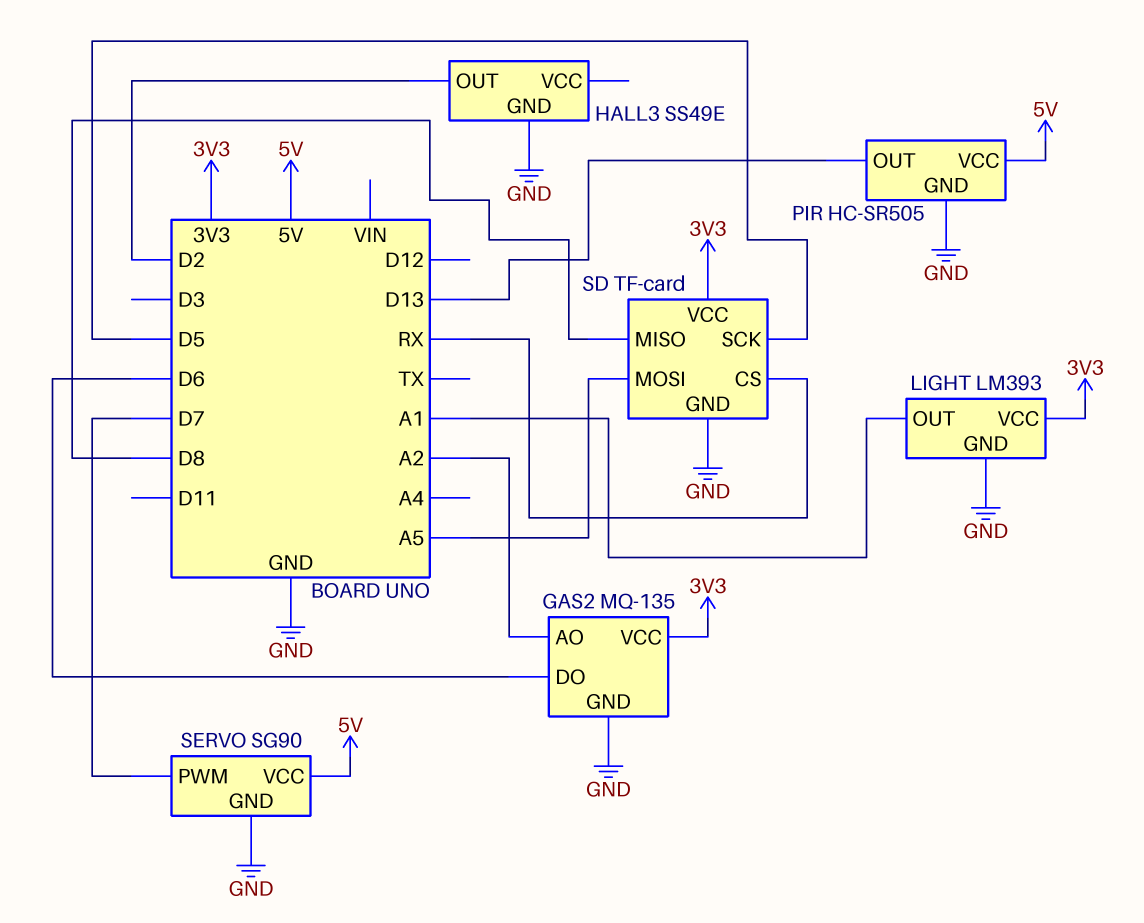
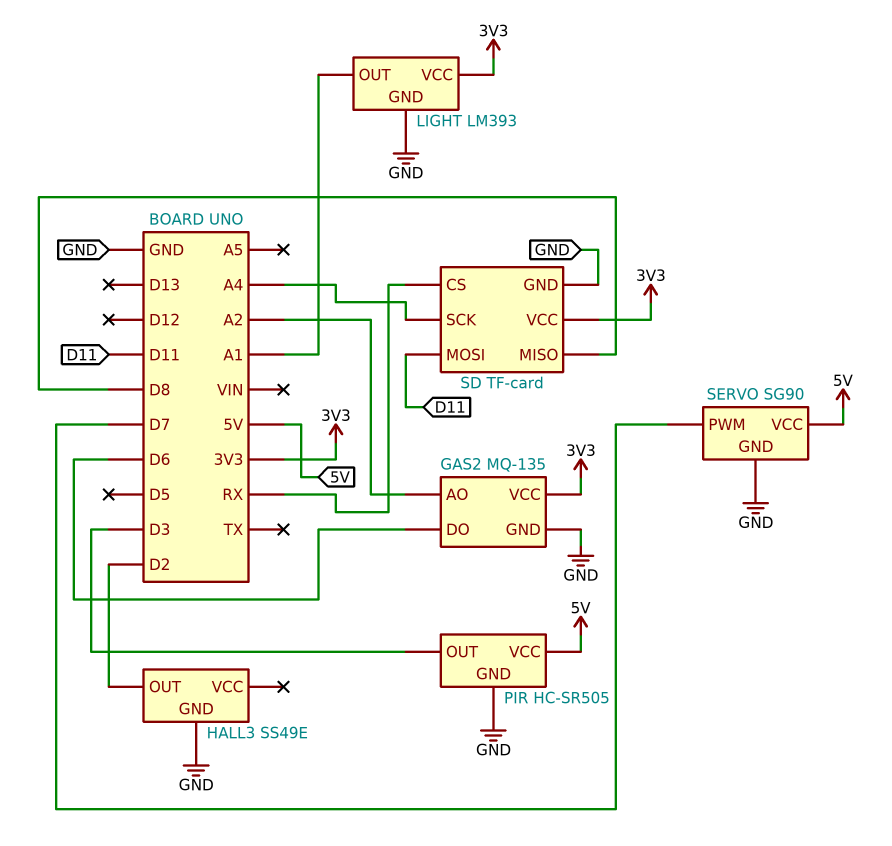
PIR pin OUT: D13 -> D3
SD pin MOSI: A5 -> D11
SD pin SCK: D5 -> A4

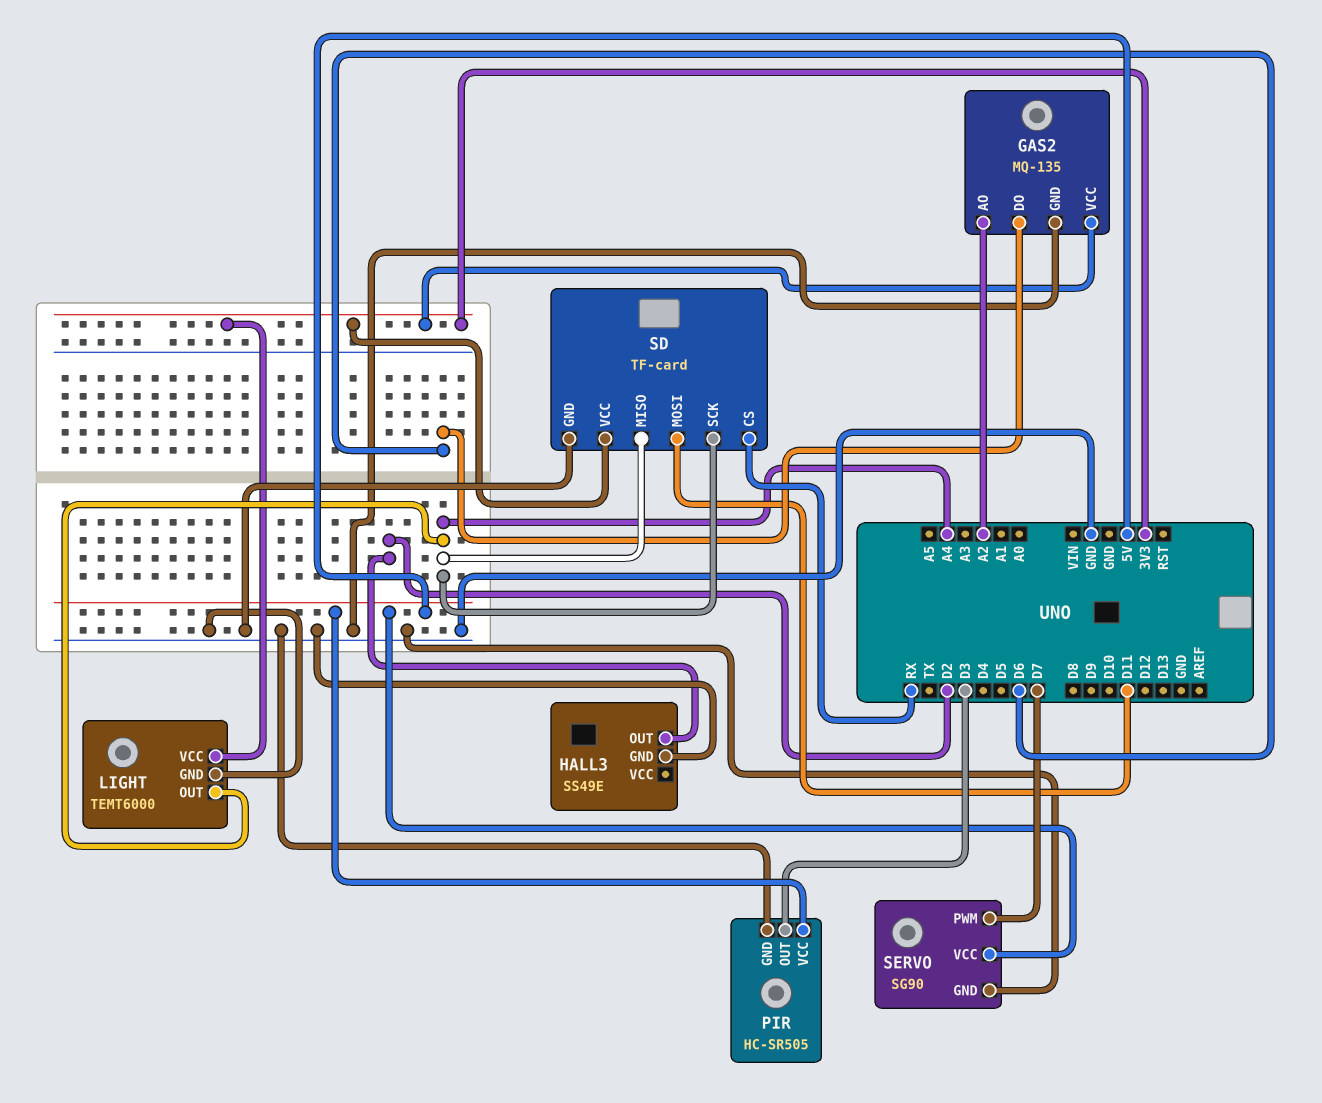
LIGHT: LM393 -> TEMT6000
LIGHT pin OUT: A1 -> A4
SD pin MISO: D8 -> A4

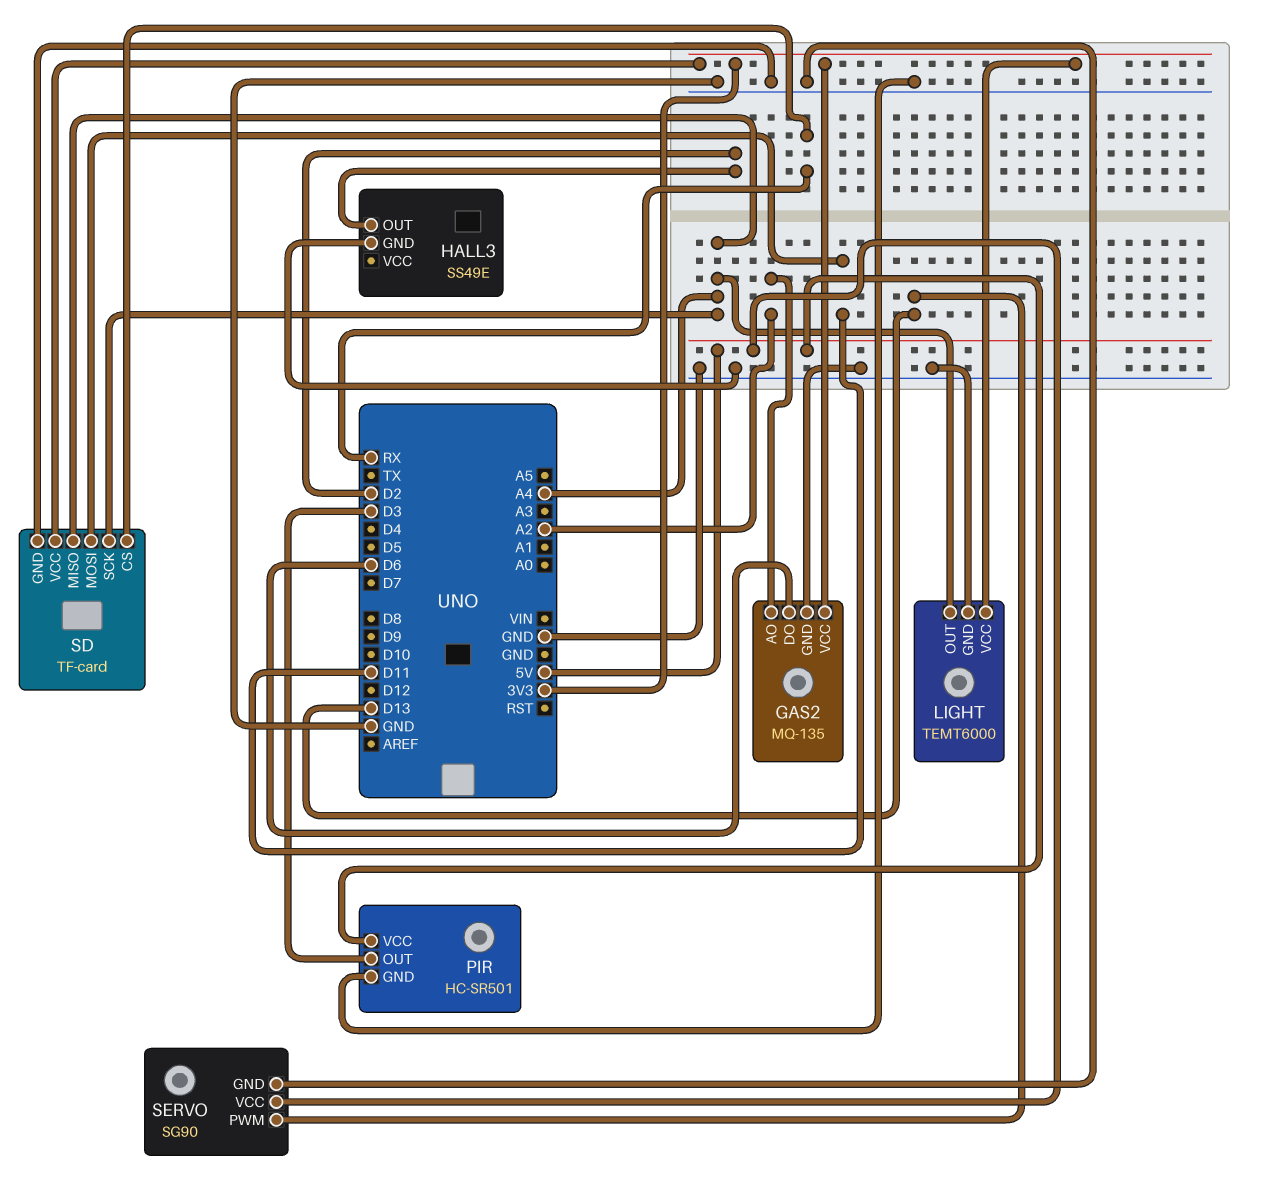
PIR: HC-SR505 -> HC-SR501
SERVO pin PWM: D7 -> D13

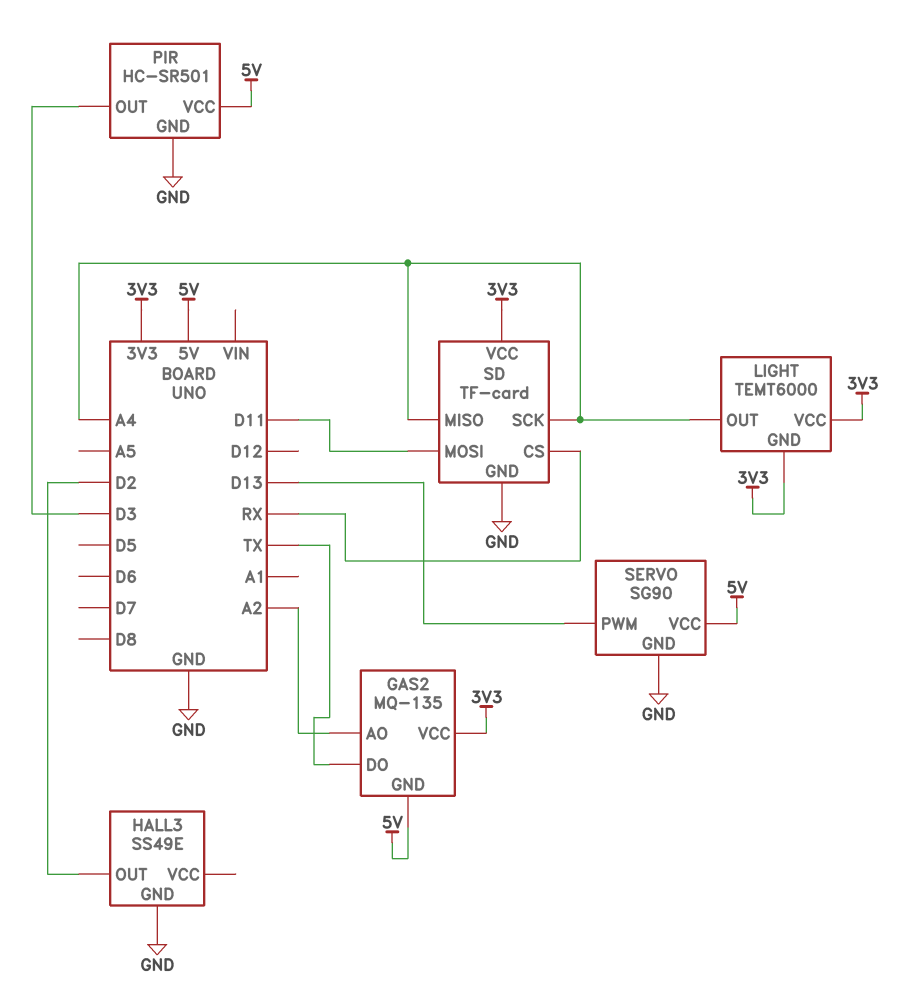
GAS2 pin DO: D6 -> TX
GAS2 pin GND: GND -> 5V
LIGHT pin GND: GND -> 3V3

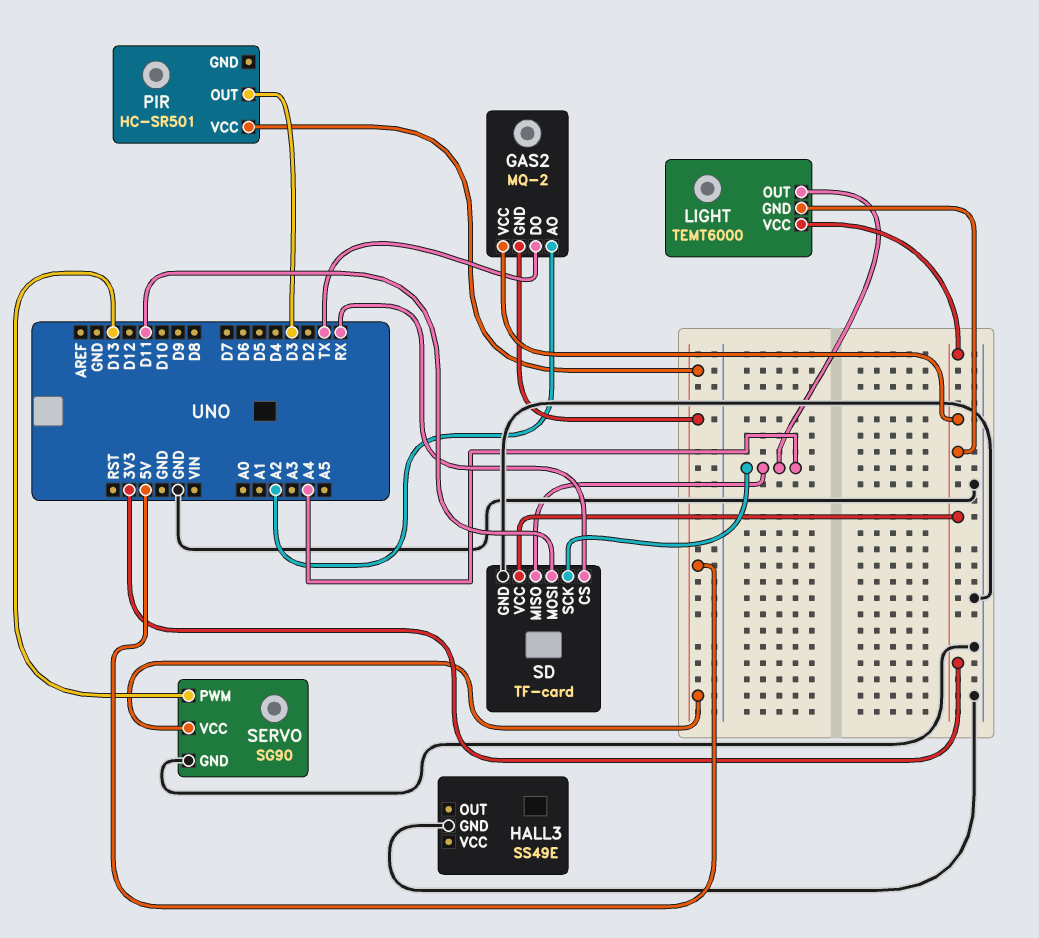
GAS2: MQ-135 -> MQ-2
HALL3 pin OUT: D2 -> none
PIR pin GND: GND -> none

